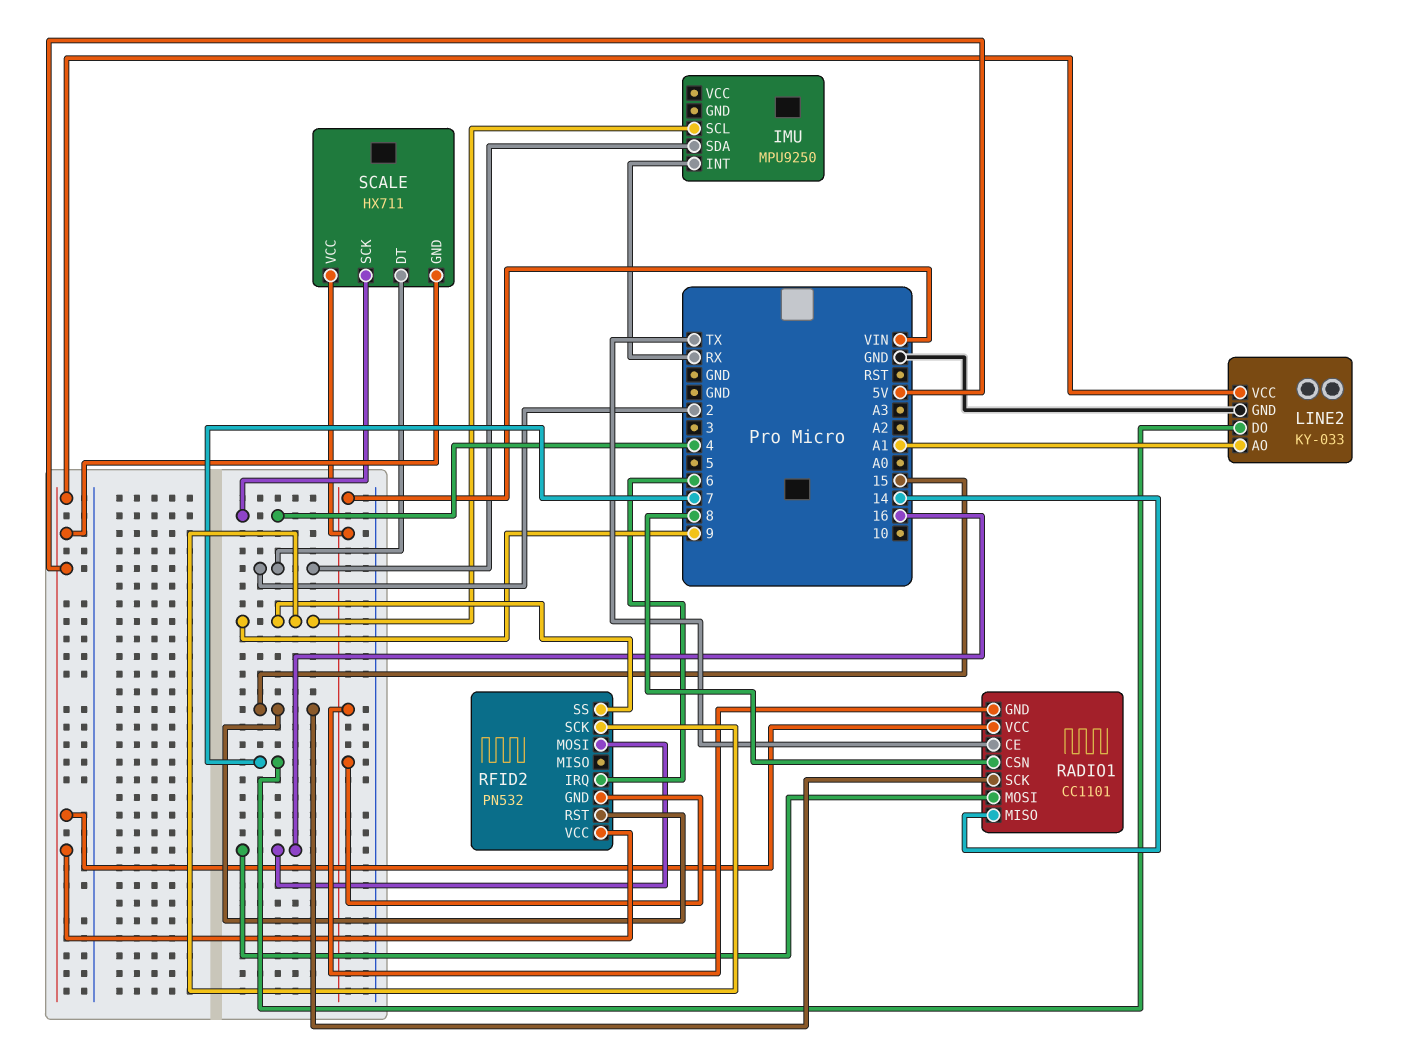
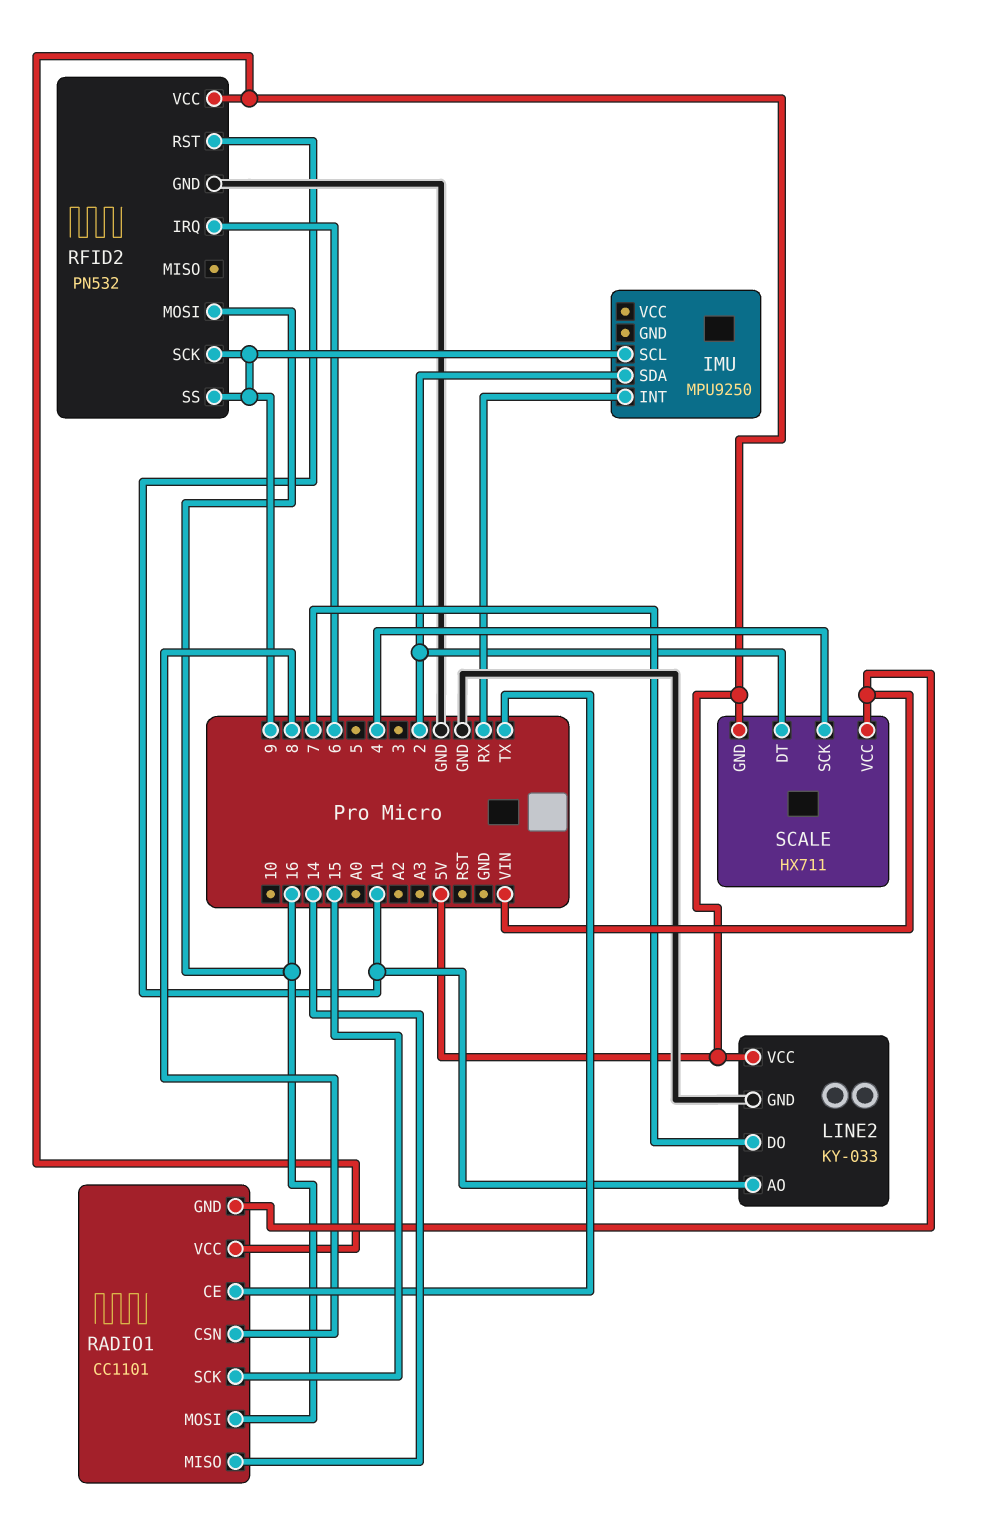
RFID2 pin GND: VIN -> GND
RFID2 pin RST: 15 -> A1

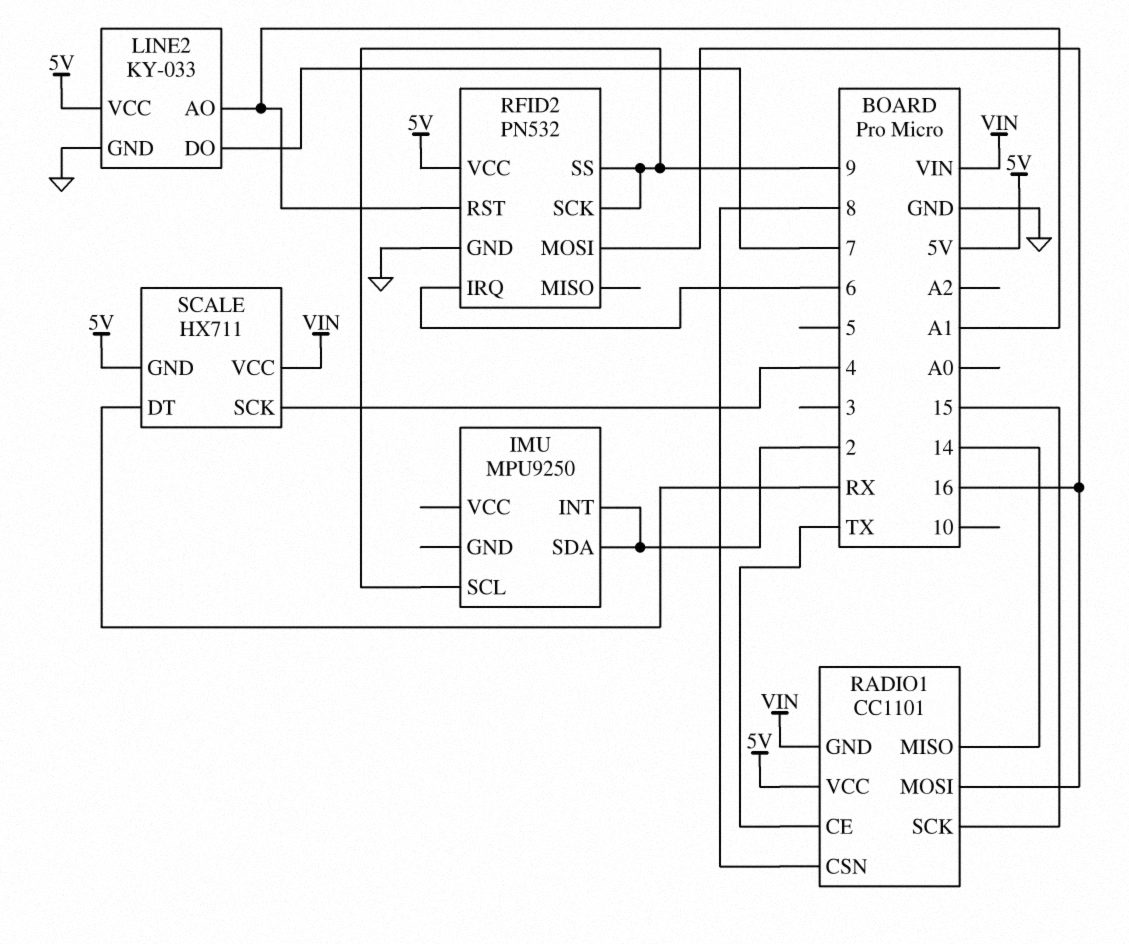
IMU pin INT: RX -> 2
SCALE pin DT: 2 -> RX

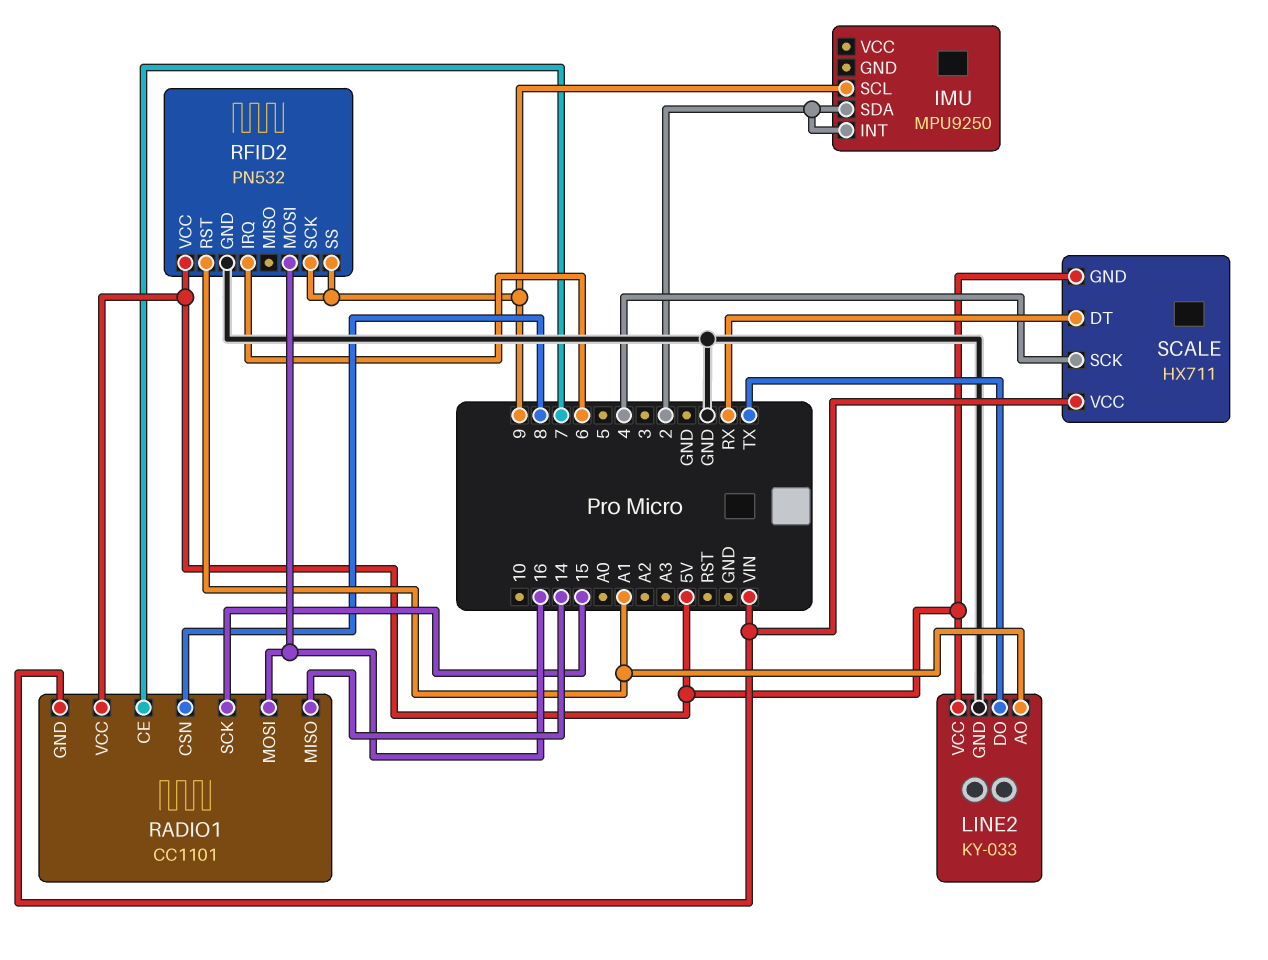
LINE2 pin DO: 7 -> TX
RADIO1 pin CE: TX -> 7

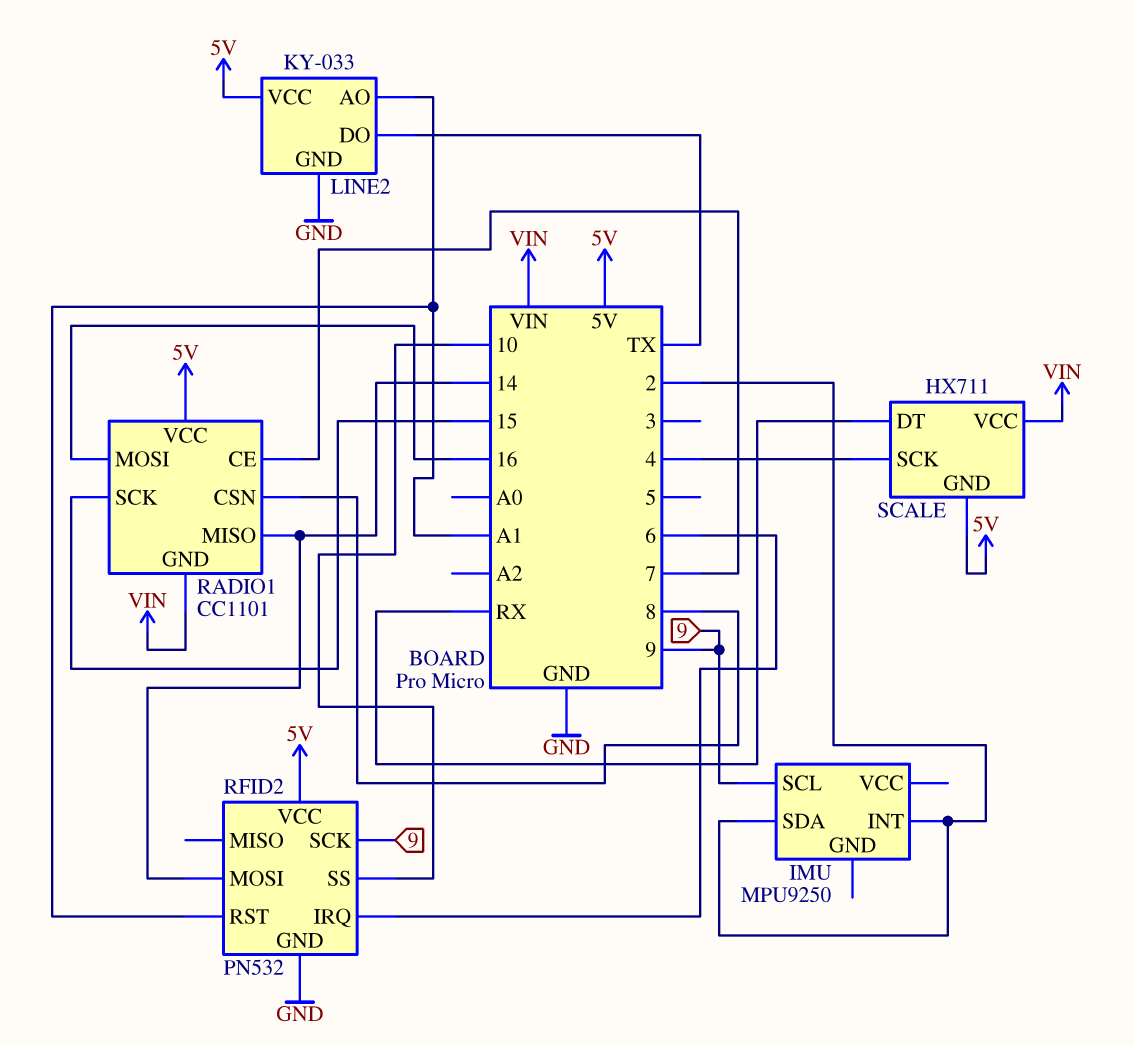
RFID2 pin MOSI: 16 -> 14
RFID2 pin SS: 9 -> 10

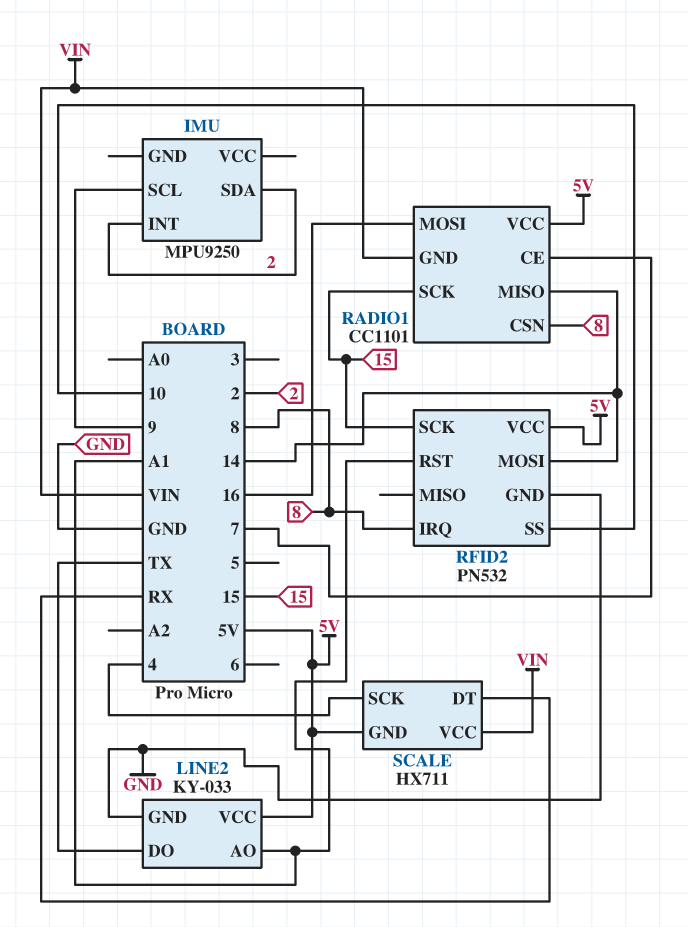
RFID2 pin IRQ: 6 -> 8
RFID2 pin SCK: 9 -> 15

